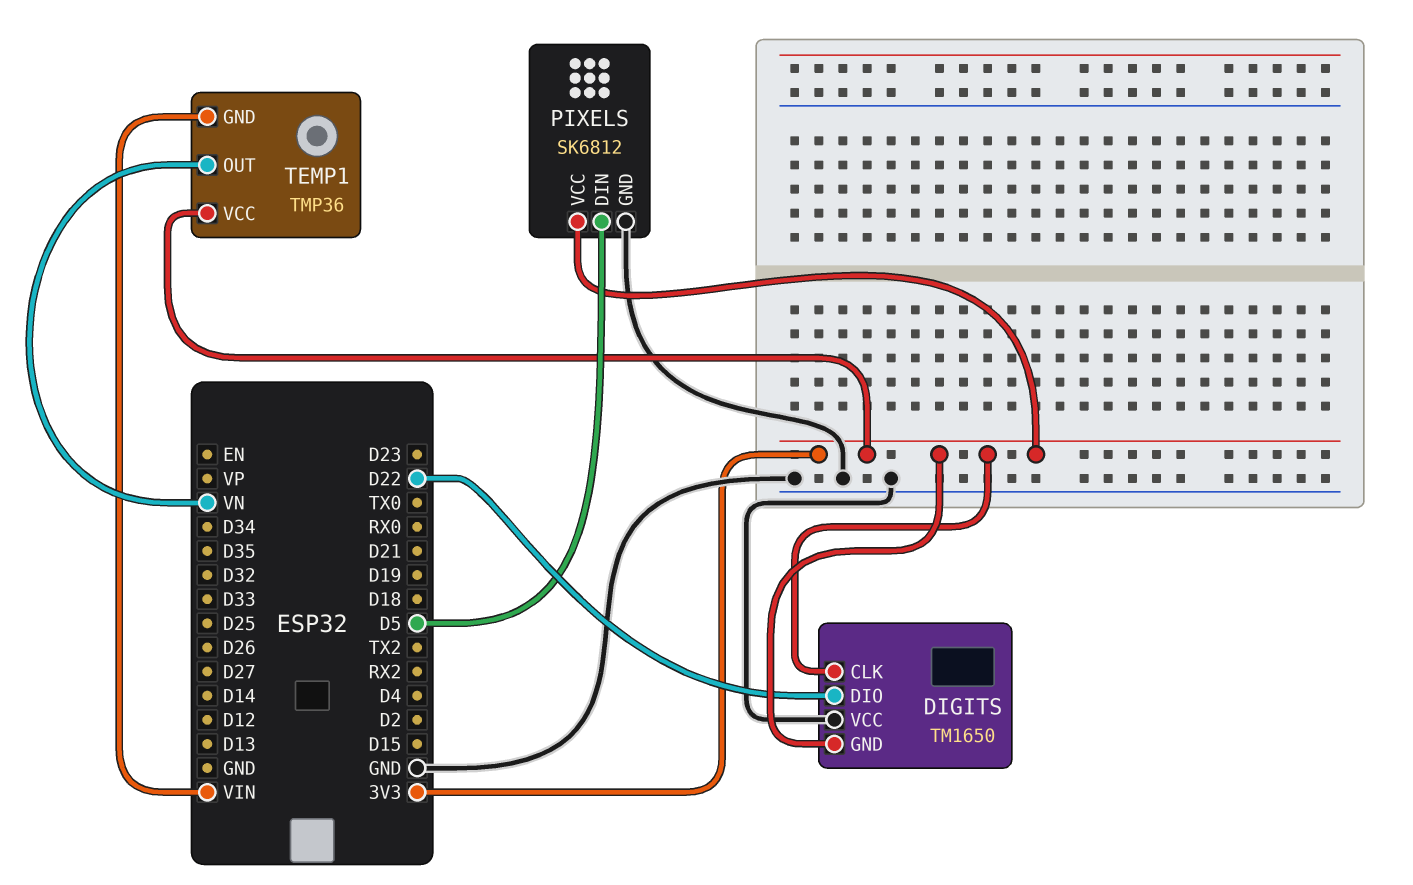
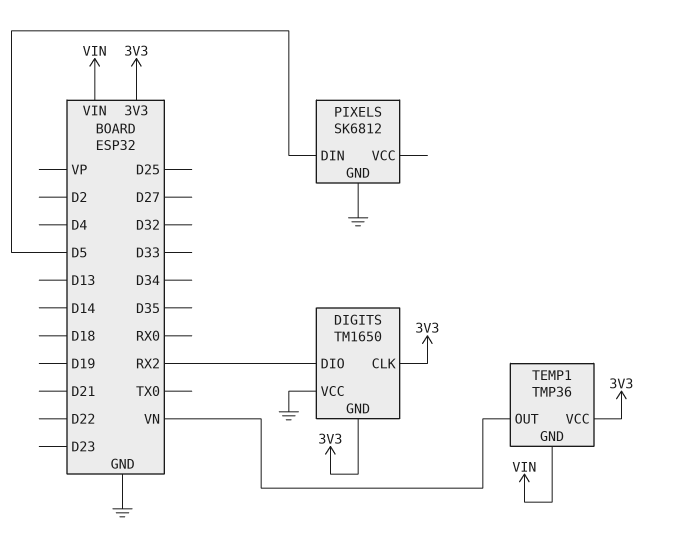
DIGITS pin DIO: D22 -> RX2
PIXELS pin VCC: 3V3 -> none

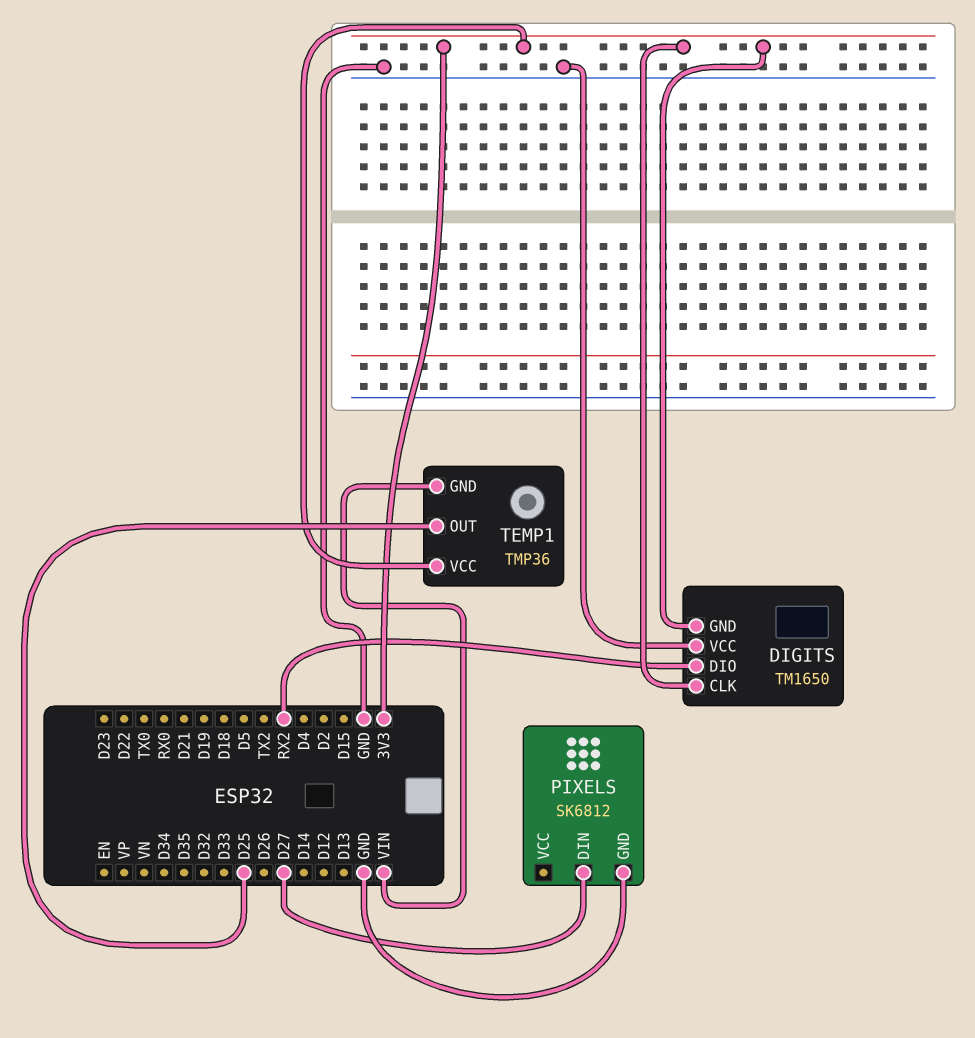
PIXELS pin DIN: D5 -> D27
TEMP1 pin OUT: VN -> D25

